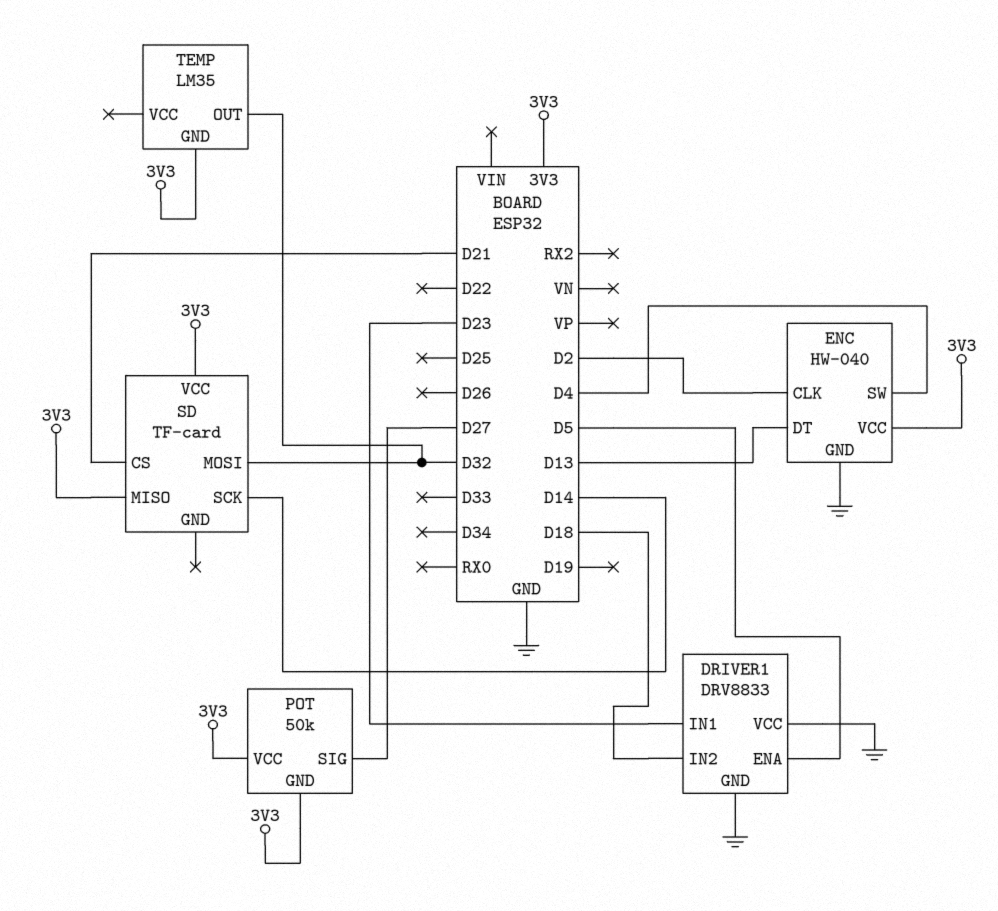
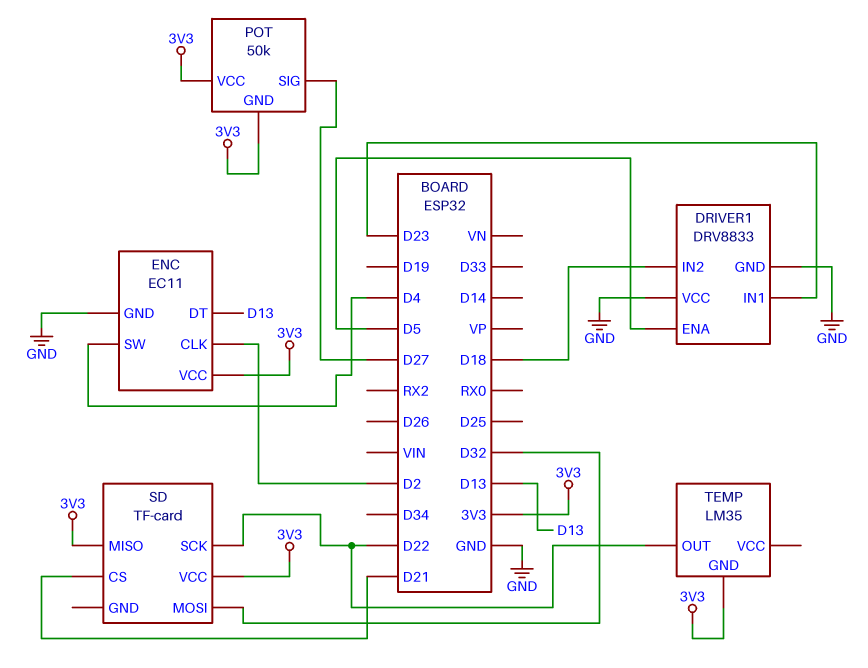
ENC: HW-040 -> EC11
SD pin SCK: D14 -> D22
TEMP pin OUT: D32 -> D22

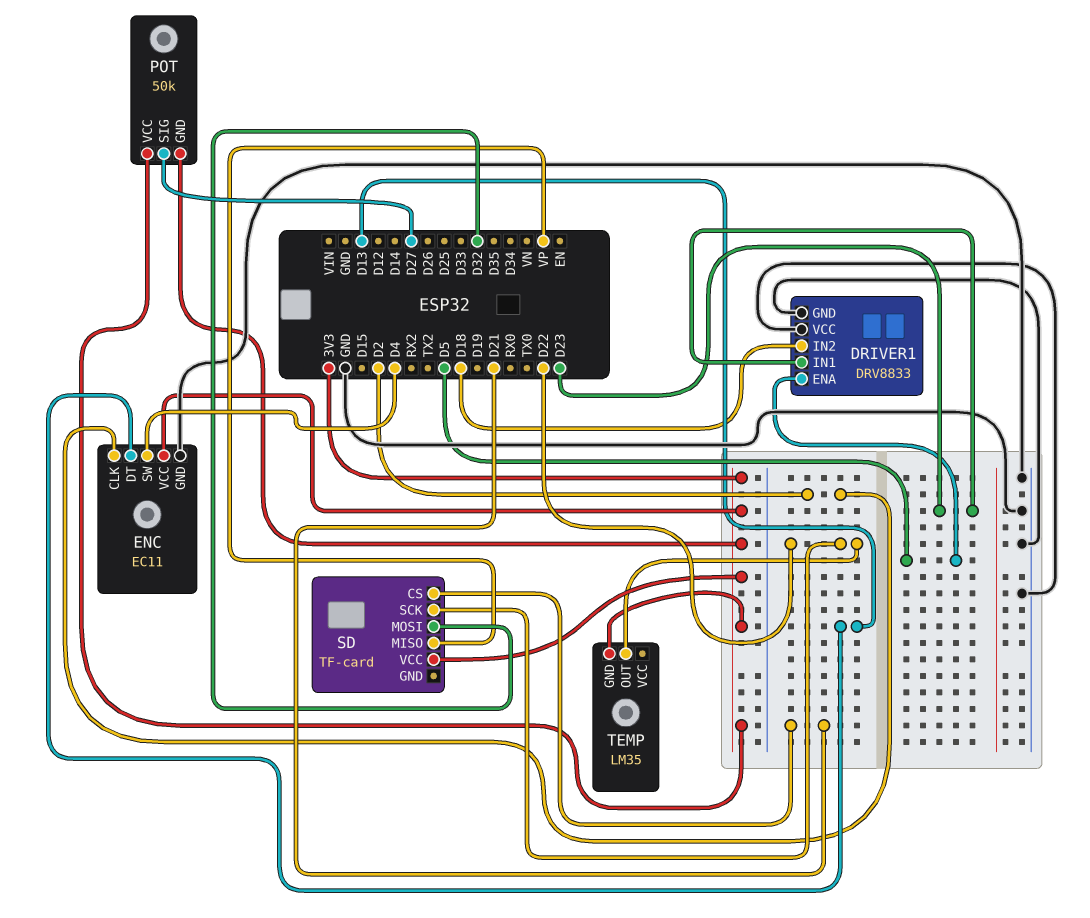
SD pin MISO: 3V3 -> VP

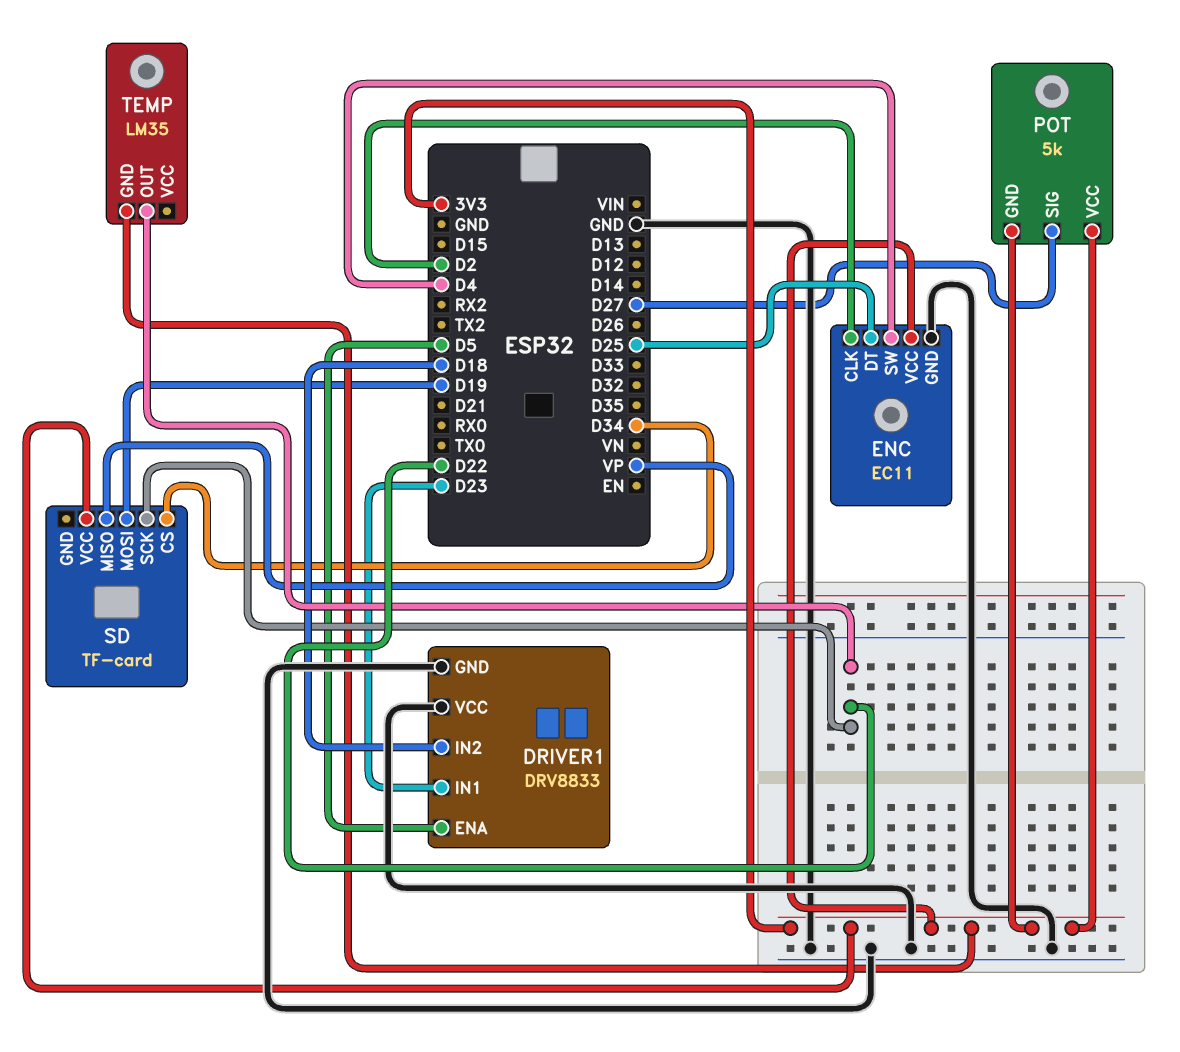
ENC pin DT: D13 -> D25
POT: 50k -> 5k
SD pin CS: D21 -> D34
SD pin MOSI: D32 -> D19

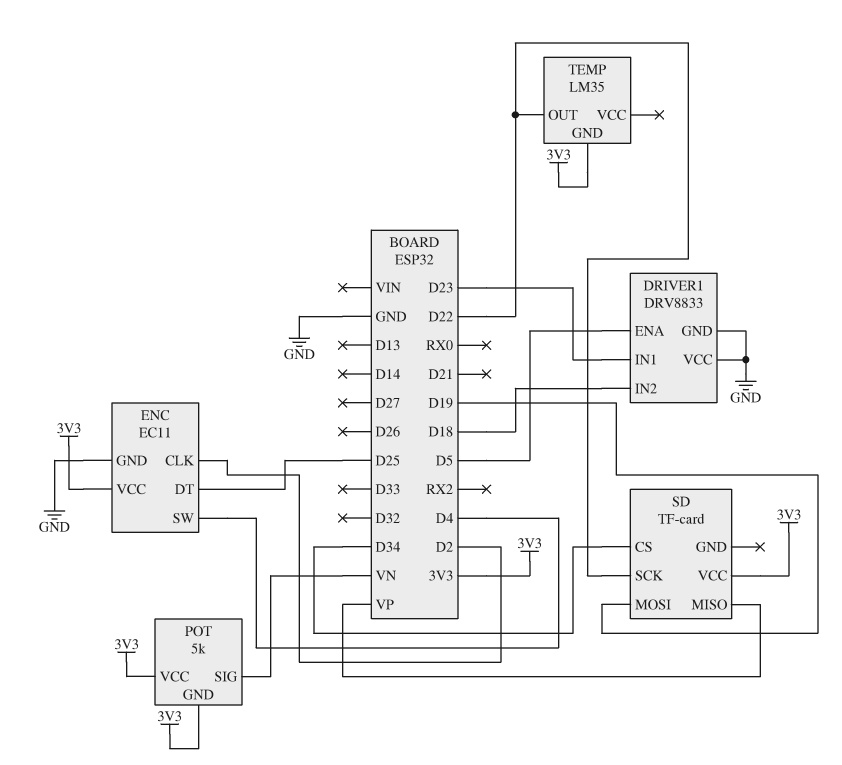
POT pin SIG: D27 -> VN

